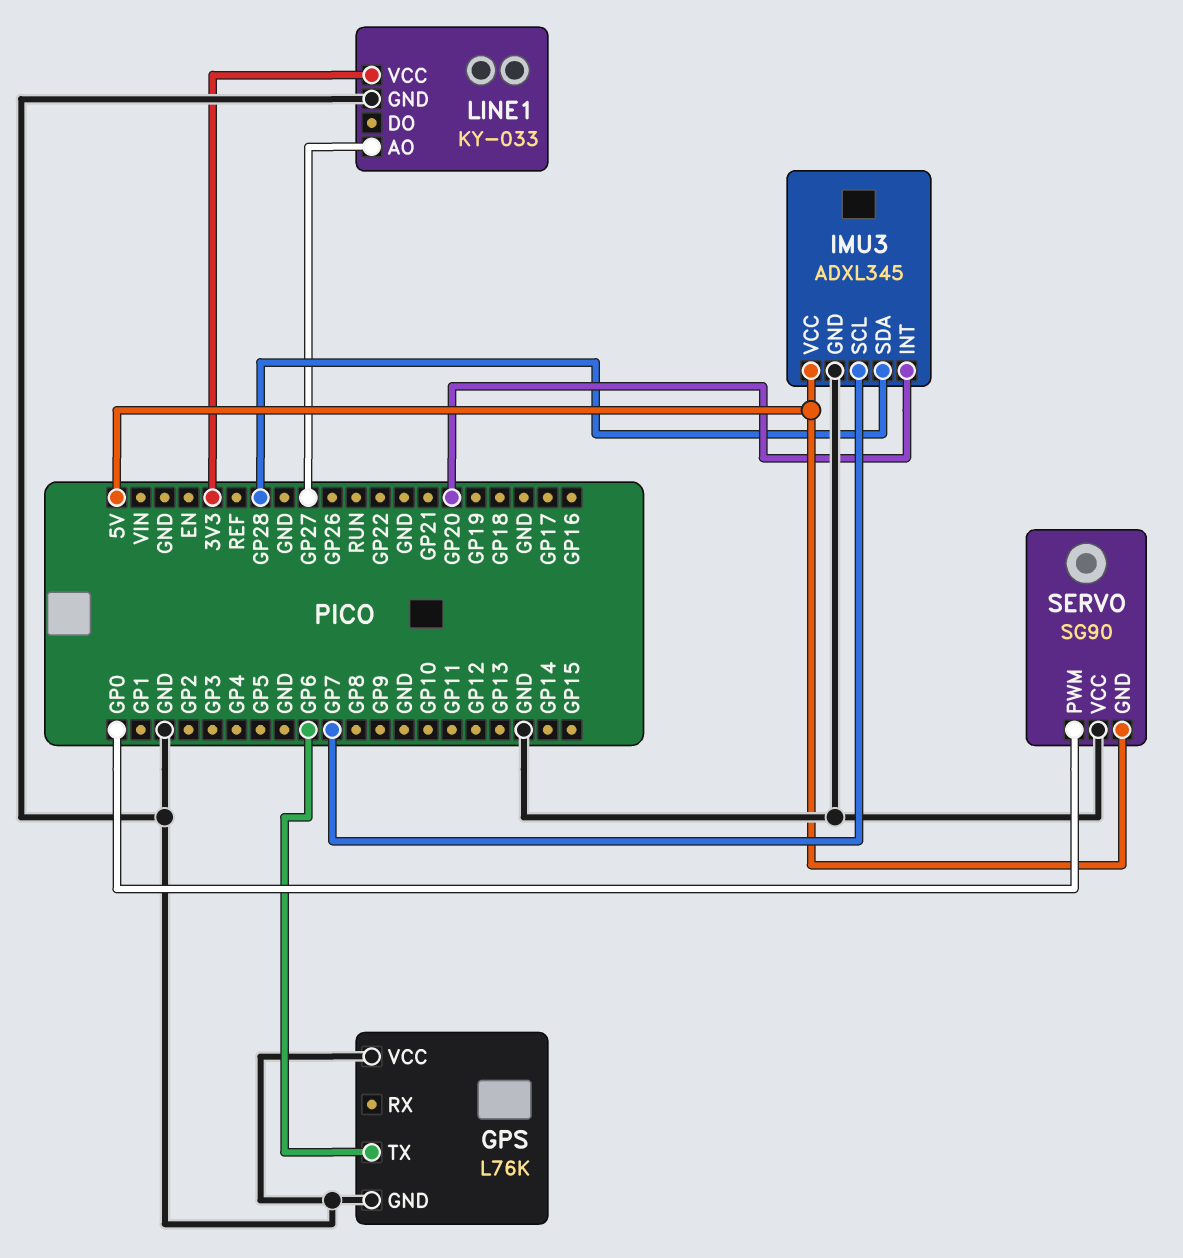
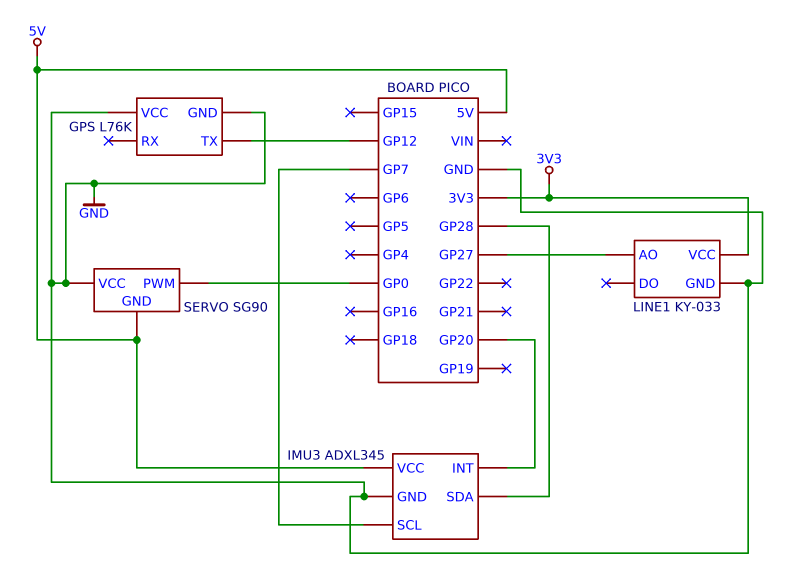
GPS pin TX: GP6 -> GP12

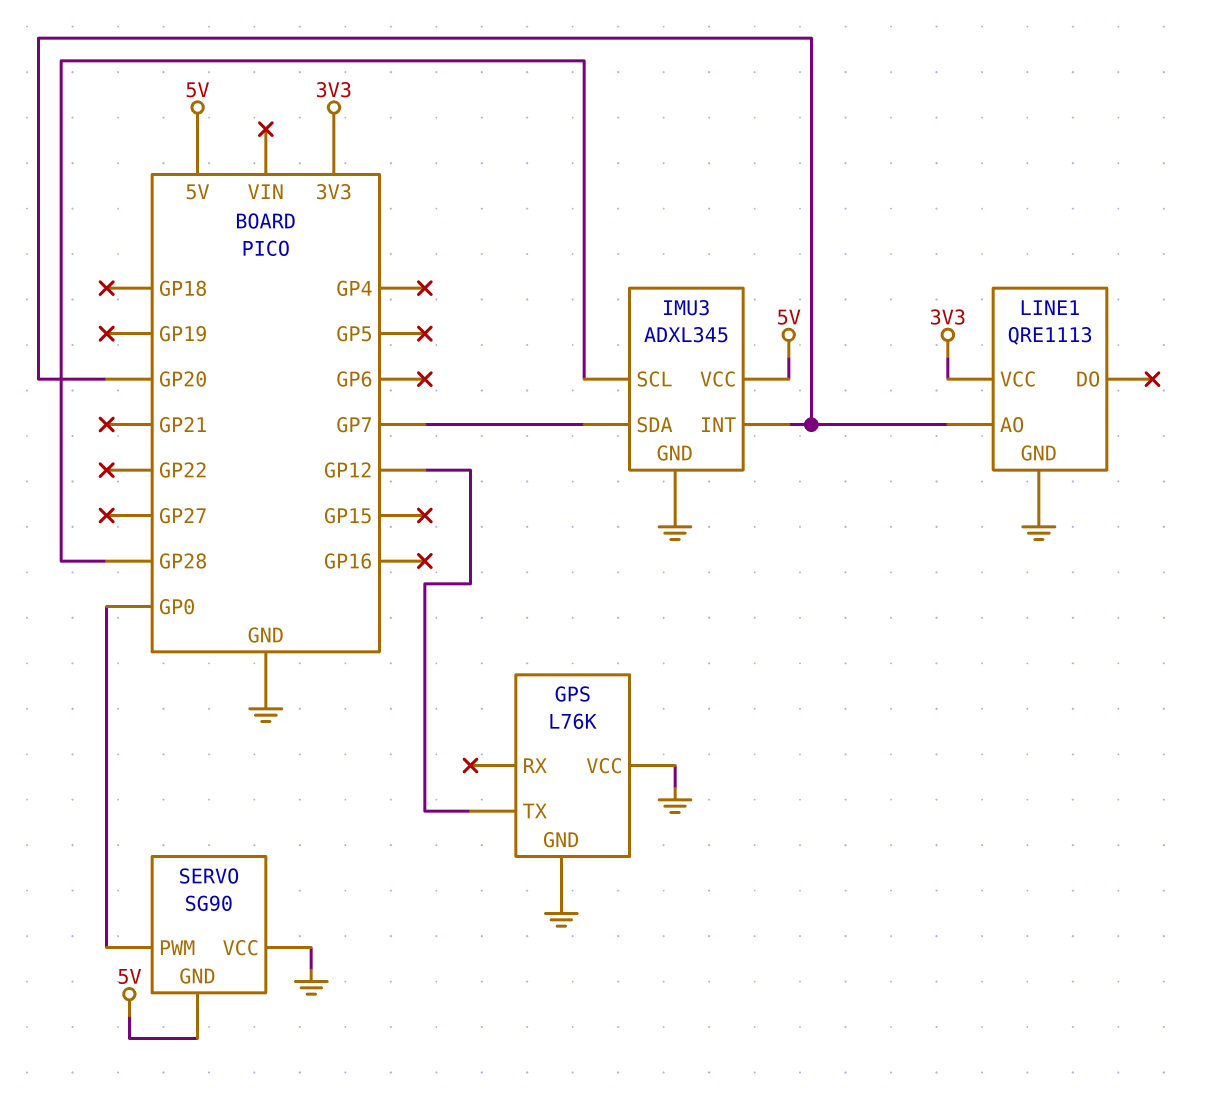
IMU3 pin SCL: GP7 -> GP28
IMU3 pin SDA: GP28 -> GP7
LINE1: KY-033 -> QRE1113
LINE1 pin AO: GP27 -> GP20

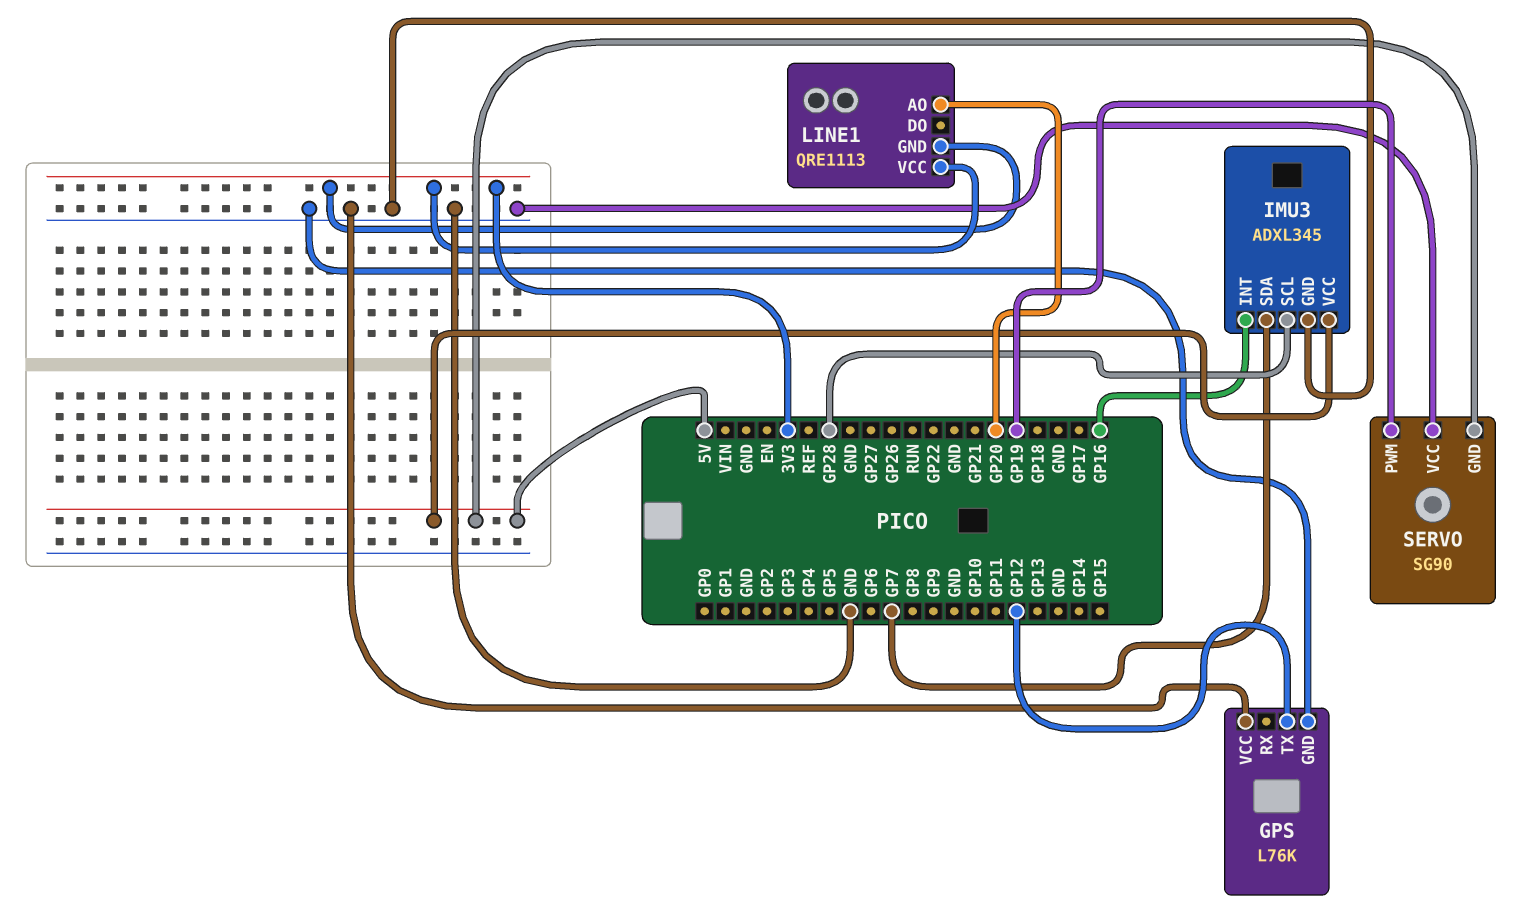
IMU3 pin INT: GP20 -> GP16
LINE1 pin GND: GND -> 3V3
SERVO pin PWM: GP0 -> GP19

